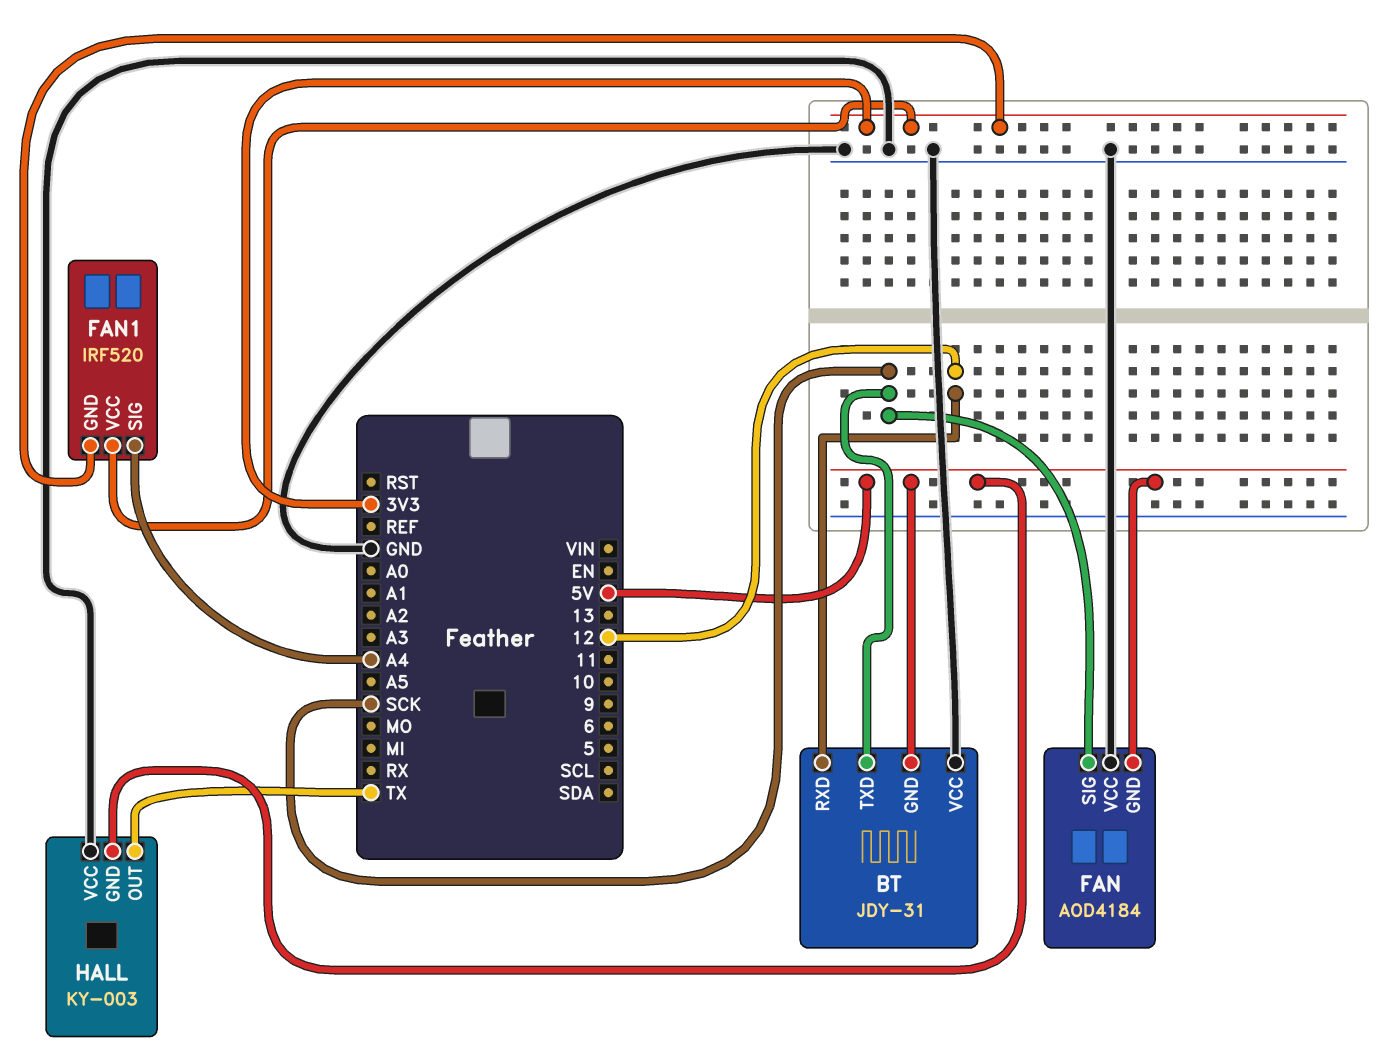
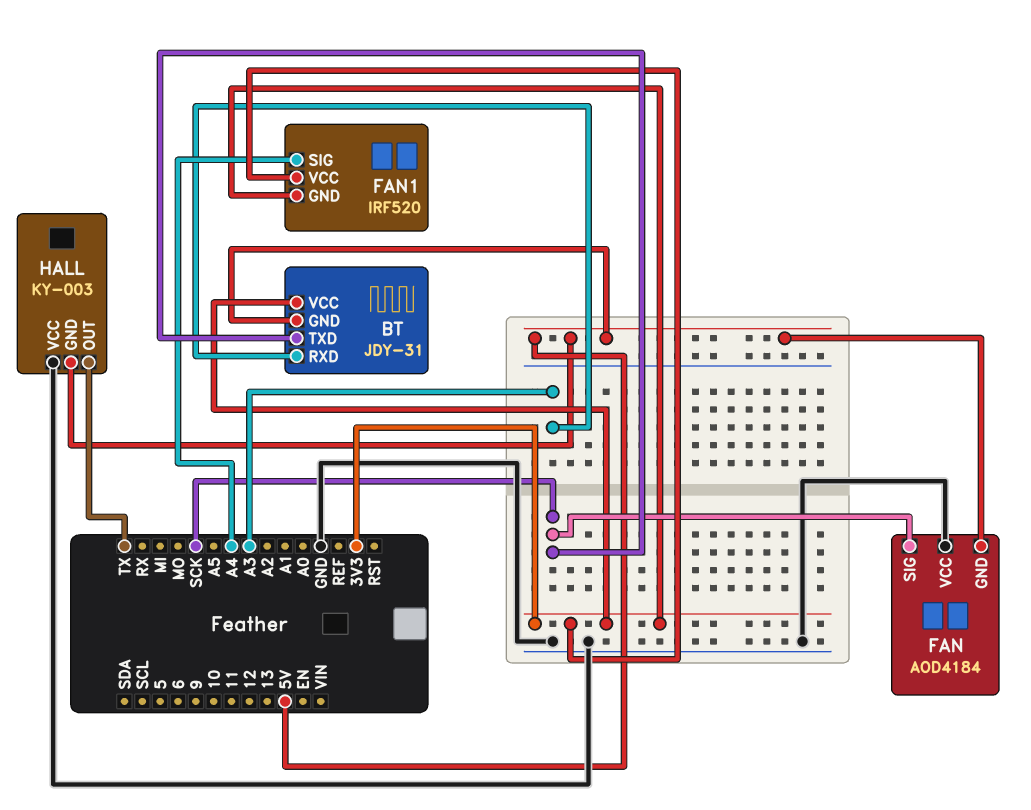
BT pin RXD: 12 -> A3
BT pin VCC: GND -> 3V3

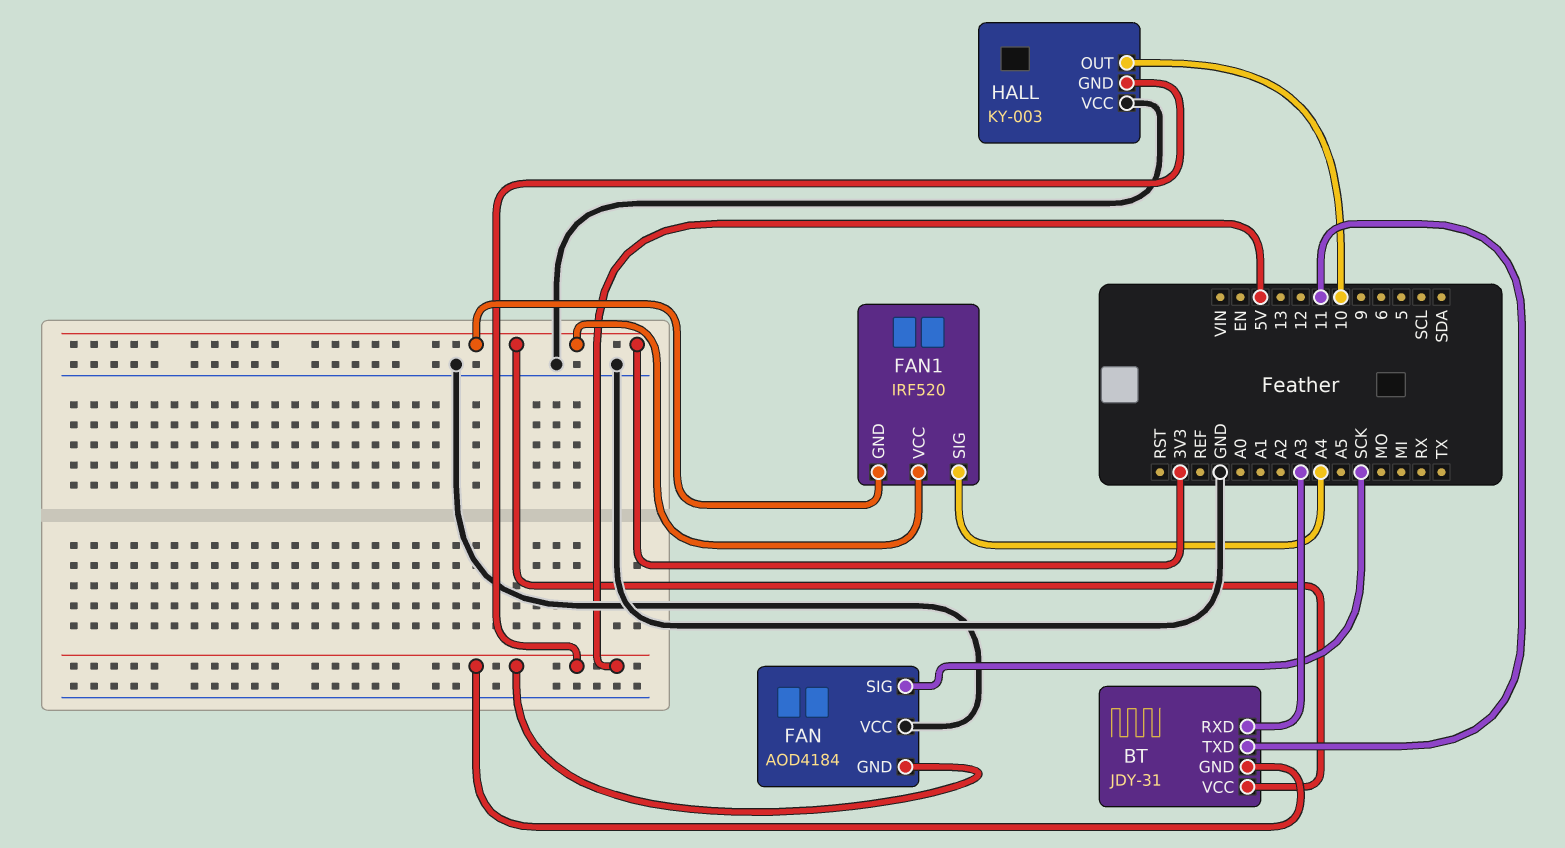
BT pin TXD: SCK -> 11
HALL pin OUT: TX -> 10

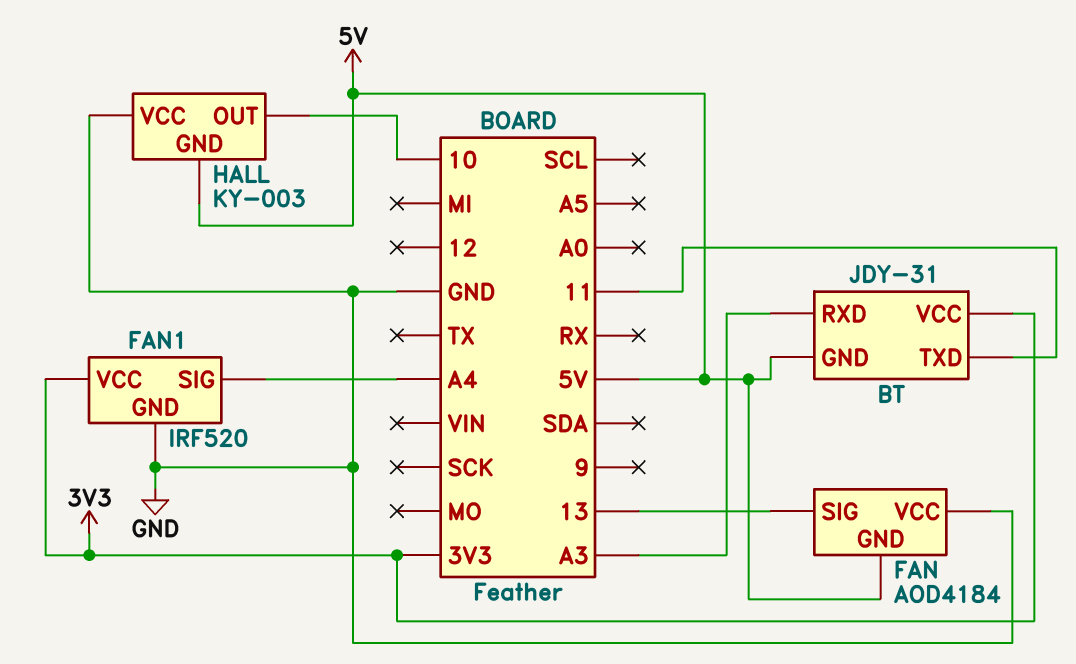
FAN pin SIG: SCK -> 13
FAN1 pin GND: 3V3 -> GND

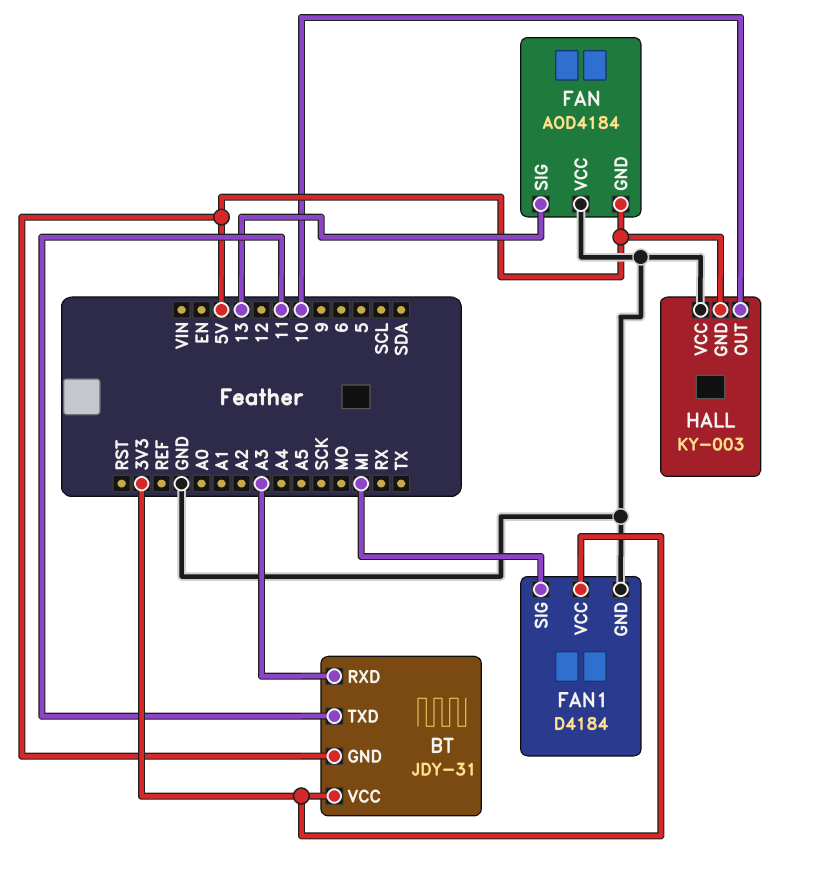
FAN1: IRF520 -> D4184
FAN1 pin SIG: A4 -> MI

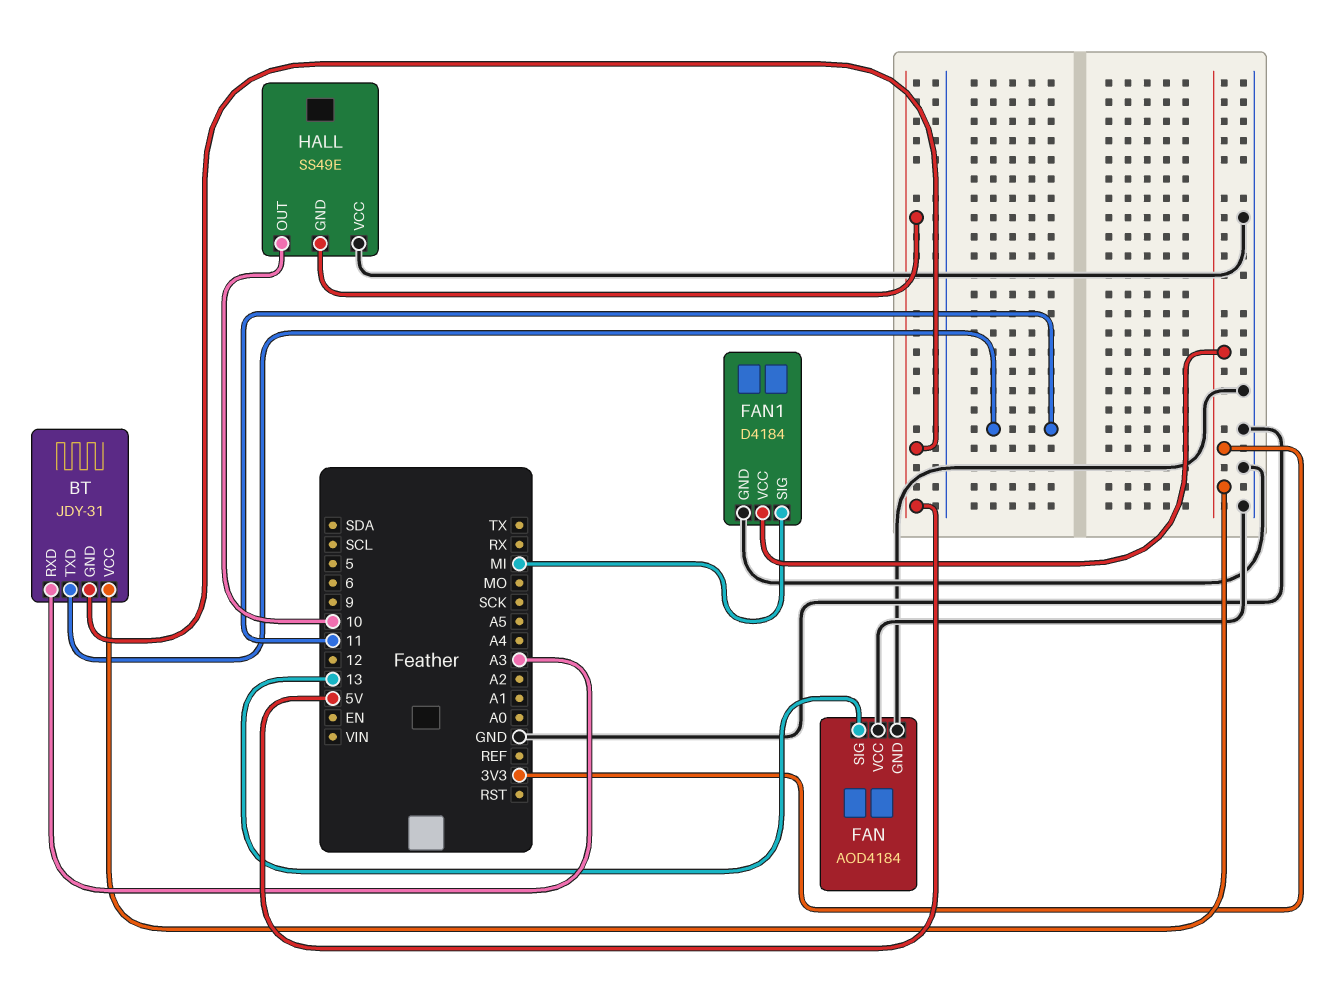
FAN pin GND: 5V -> GND
HALL: KY-003 -> SS49E

